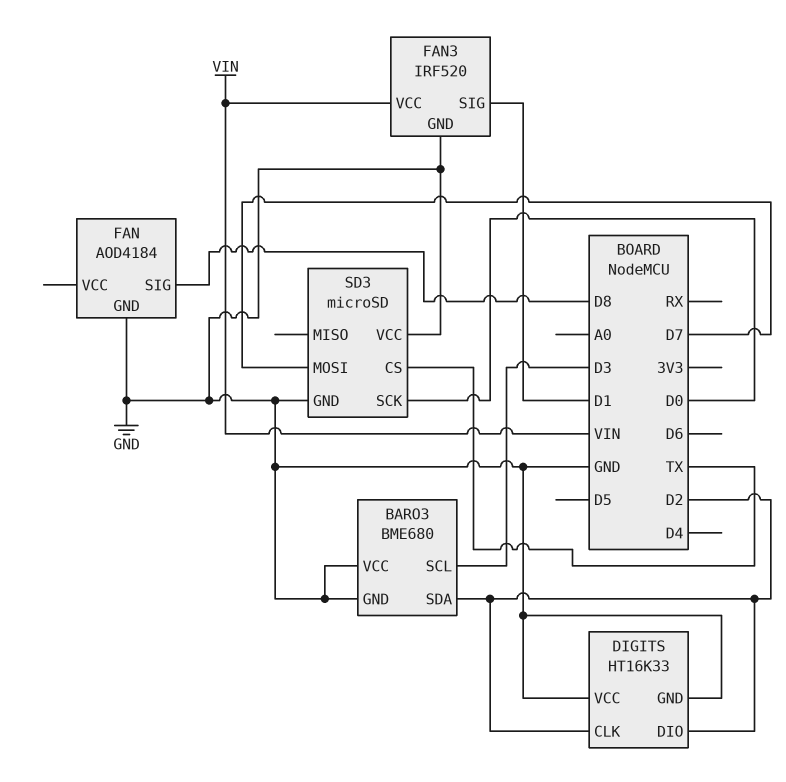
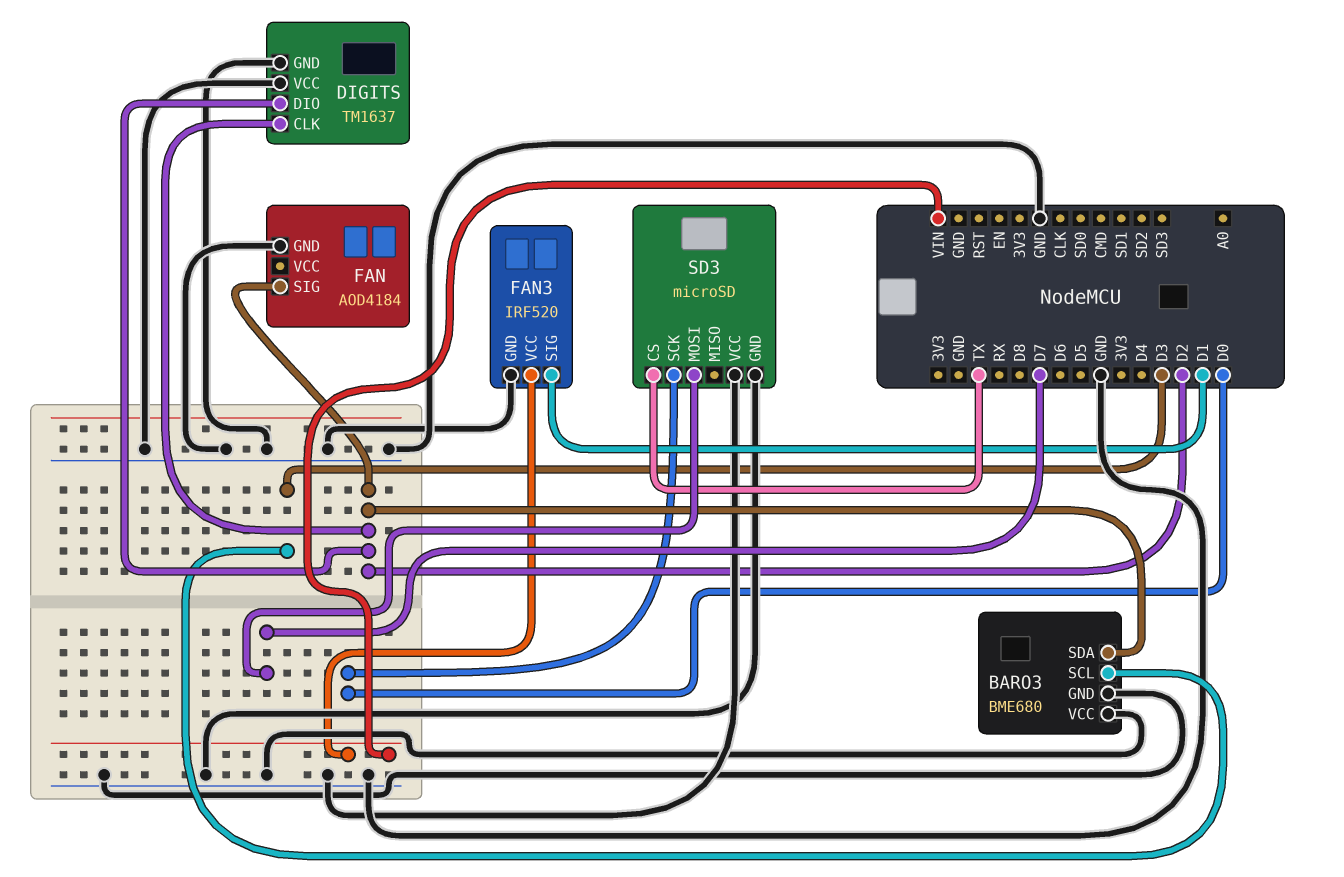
DIGITS: HT16K33 -> TM1637
FAN pin SIG: D8 -> D2

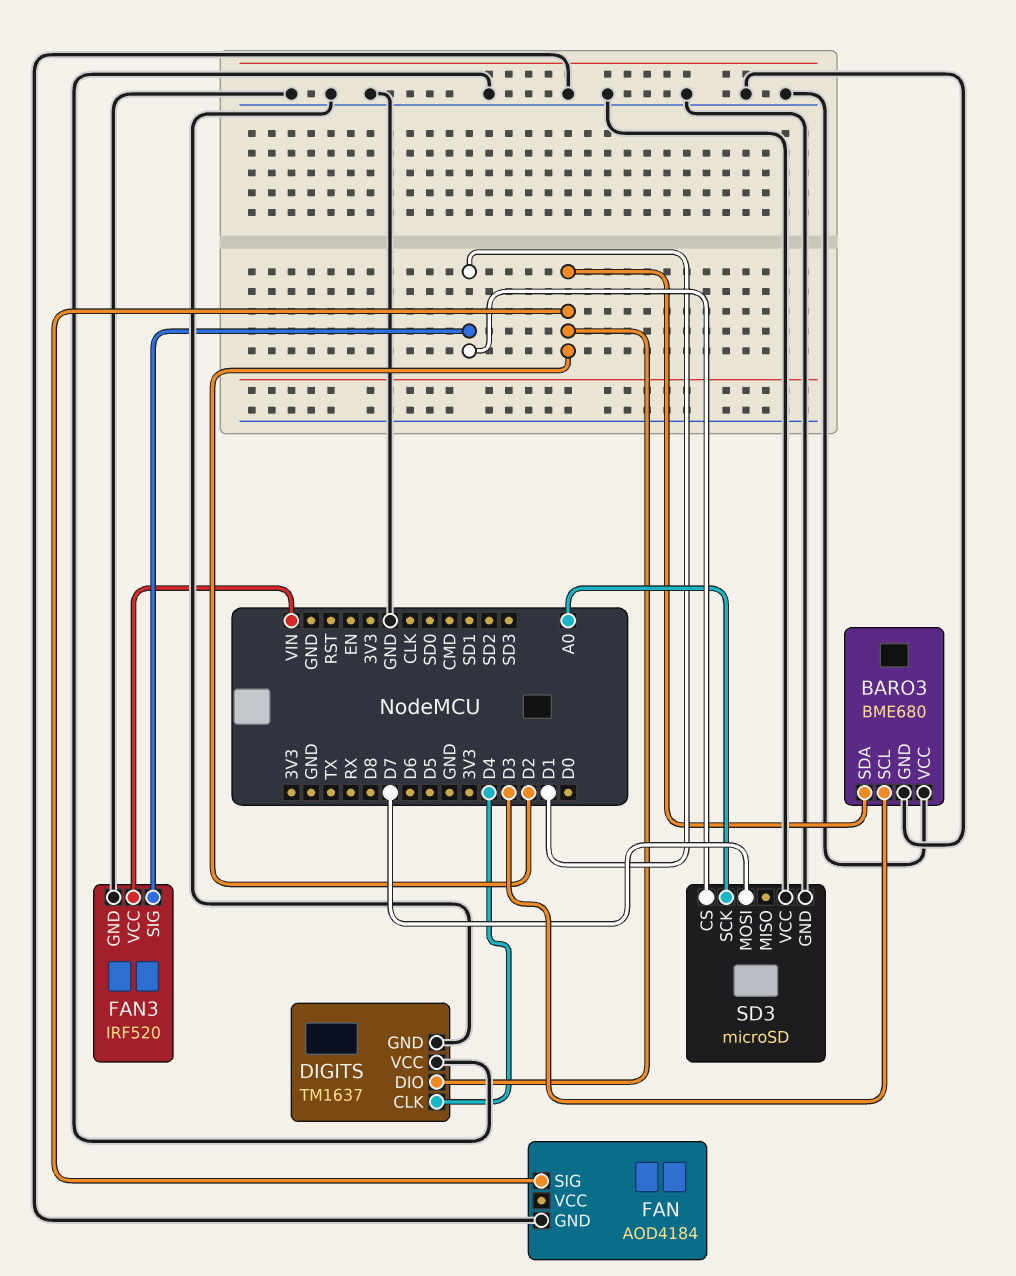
DIGITS pin CLK: D2 -> D4
SD3 pin CS: TX -> D1
SD3 pin SCK: D0 -> A0

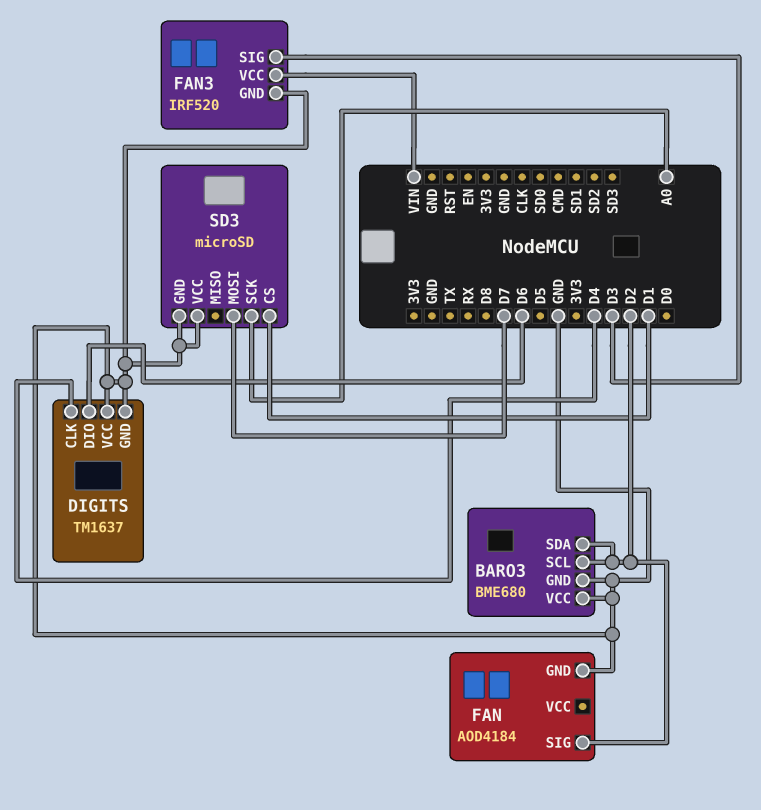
BARO3 pin SCL: D3 -> D2
DIGITS pin DIO: D2 -> D6
FAN3 pin SIG: D1 -> D3

